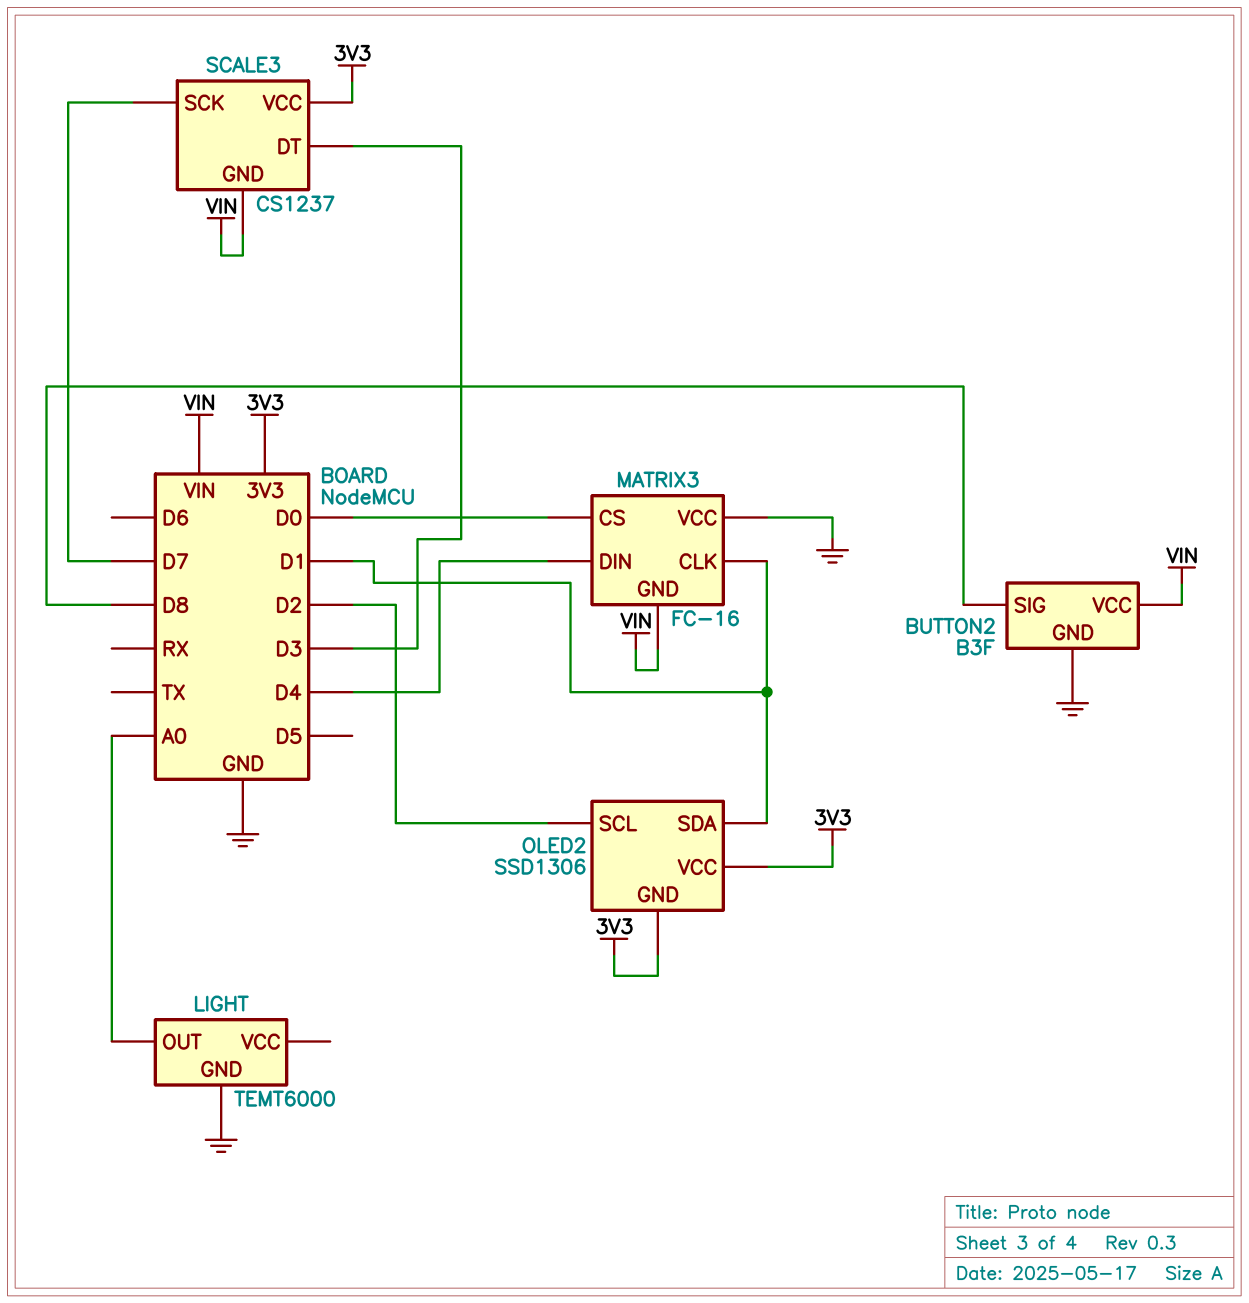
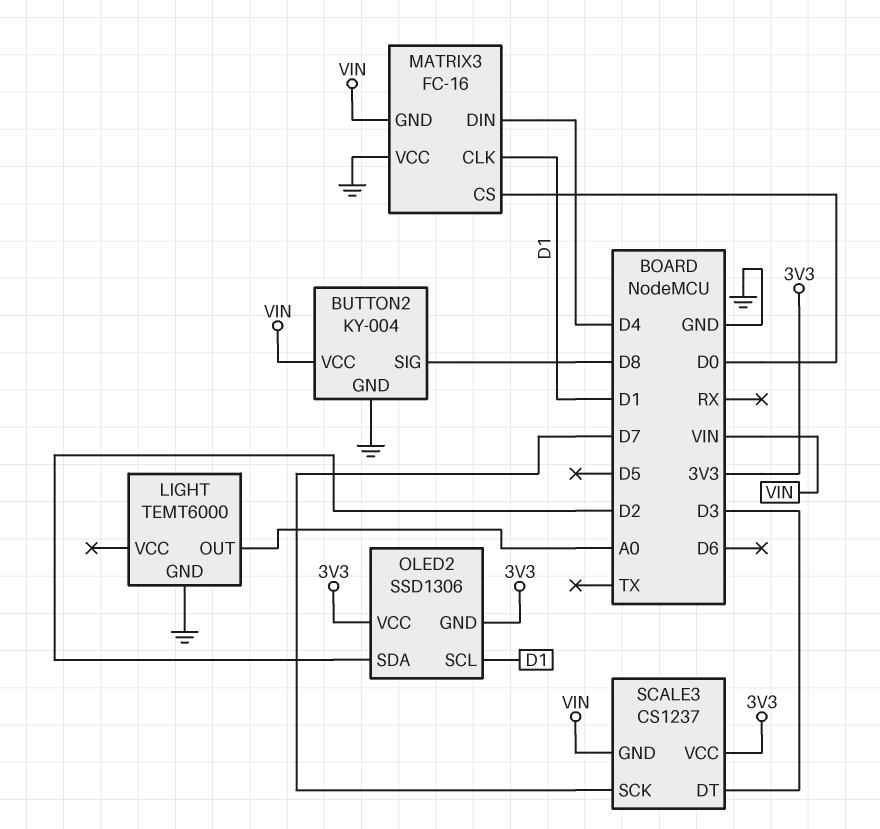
BUTTON2: B3F -> KY-004
OLED2 pin SCL: D2 -> D1
OLED2 pin SDA: D1 -> D2

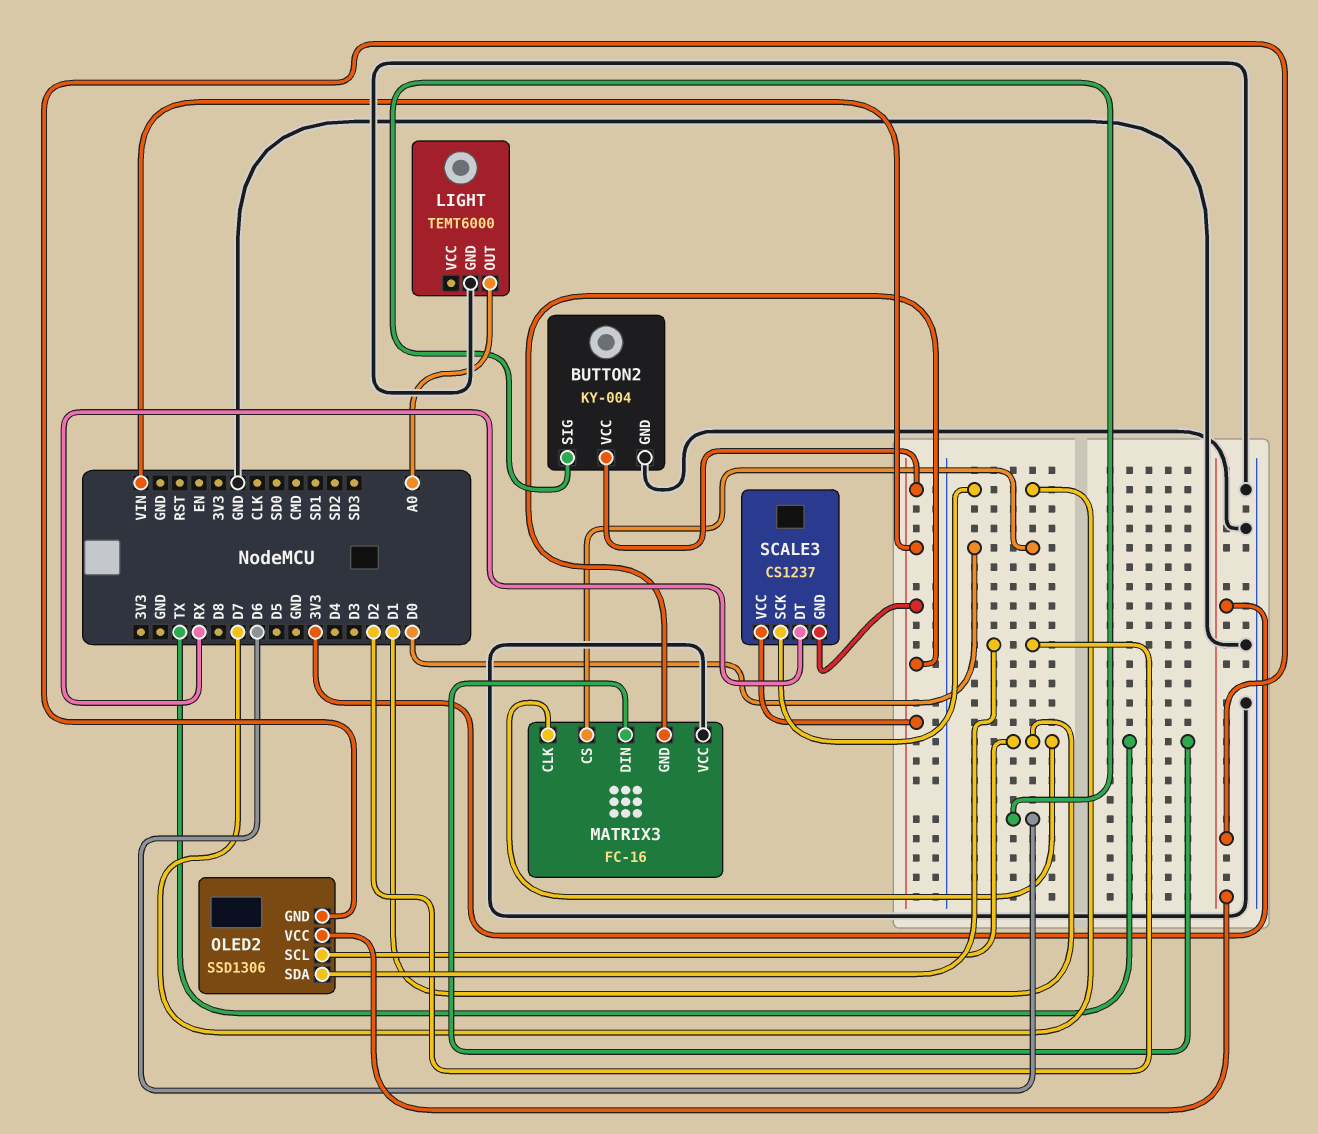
BUTTON2 pin SIG: D8 -> D6
MATRIX3 pin DIN: D4 -> TX
SCALE3 pin DT: D3 -> RX
SCALE3 pin VCC: 3V3 -> VIN

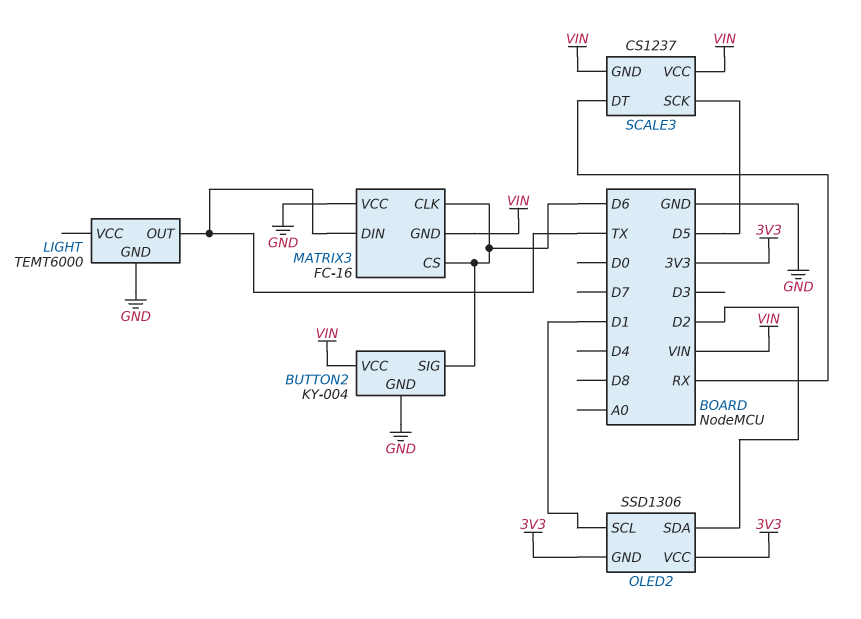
LIGHT pin OUT: A0 -> TX
MATRIX3 pin CLK: D1 -> D6
MATRIX3 pin CS: D0 -> D6
SCALE3 pin SCK: D7 -> D5

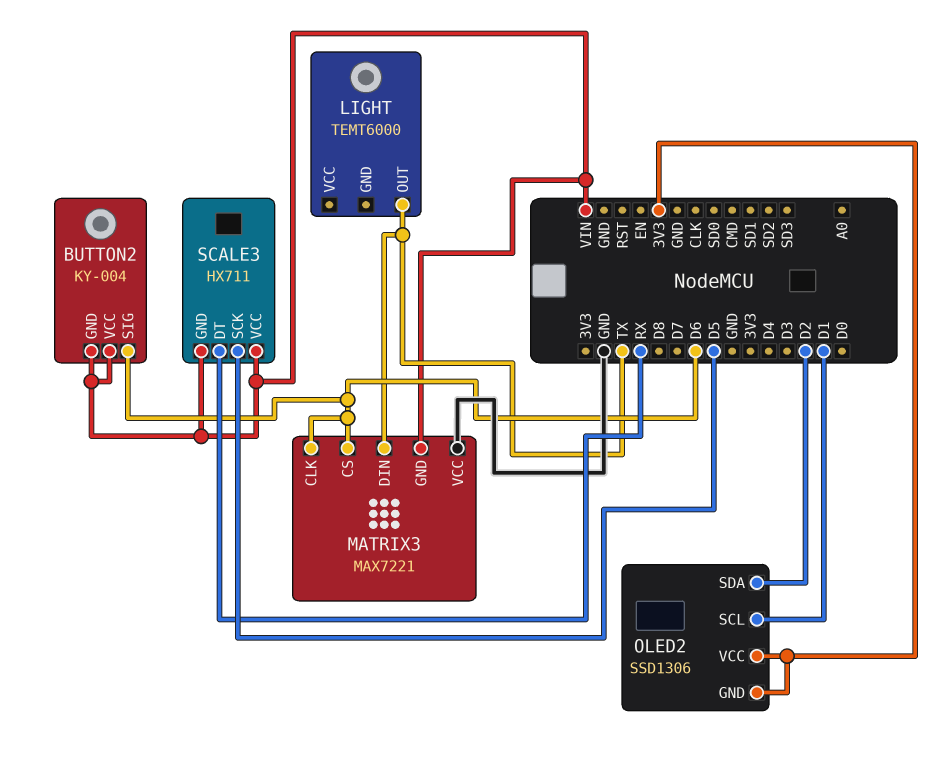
BUTTON2 pin GND: GND -> VIN
LIGHT pin GND: GND -> none
MATRIX3: FC-16 -> MAX7221
SCALE3: CS1237 -> HX711

